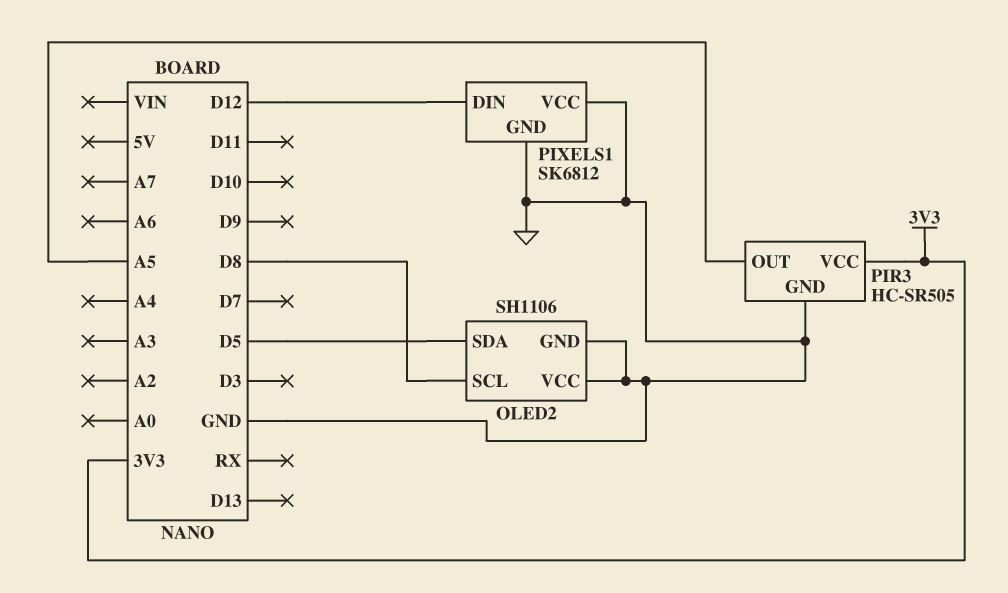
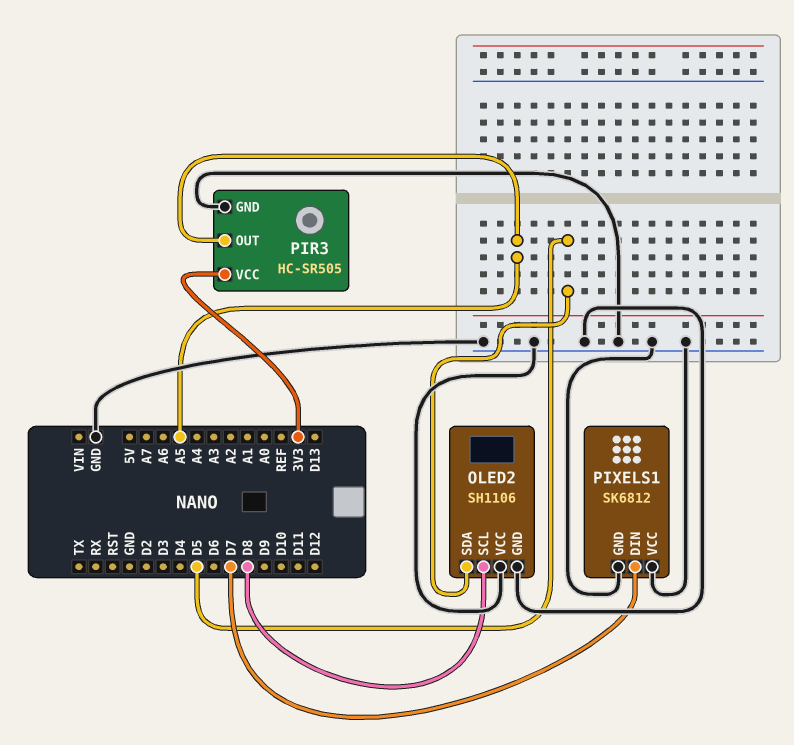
PIXELS1 pin DIN: D12 -> D7

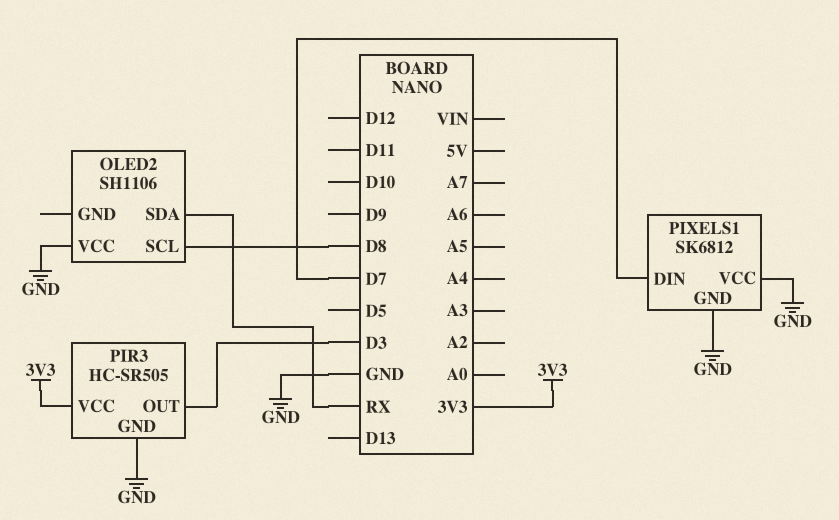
OLED2 pin GND: GND -> none
OLED2 pin SDA: D5 -> RX
PIR3 pin OUT: A5 -> D3

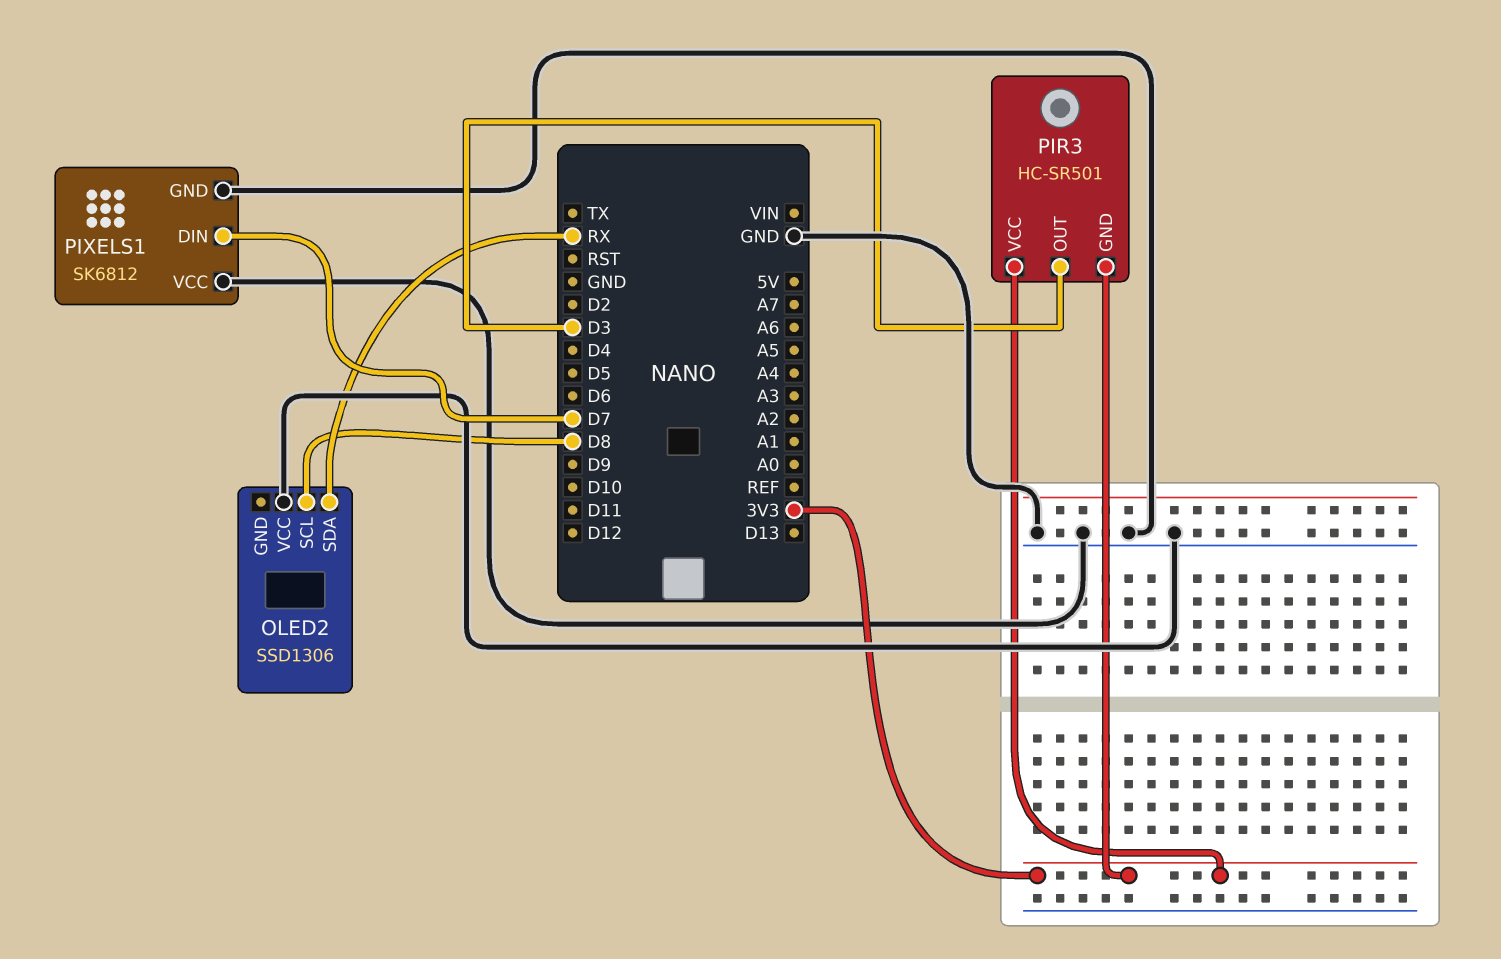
OLED2: SH1106 -> SSD1306
PIR3: HC-SR505 -> HC-SR501
PIR3 pin GND: GND -> 3V3

